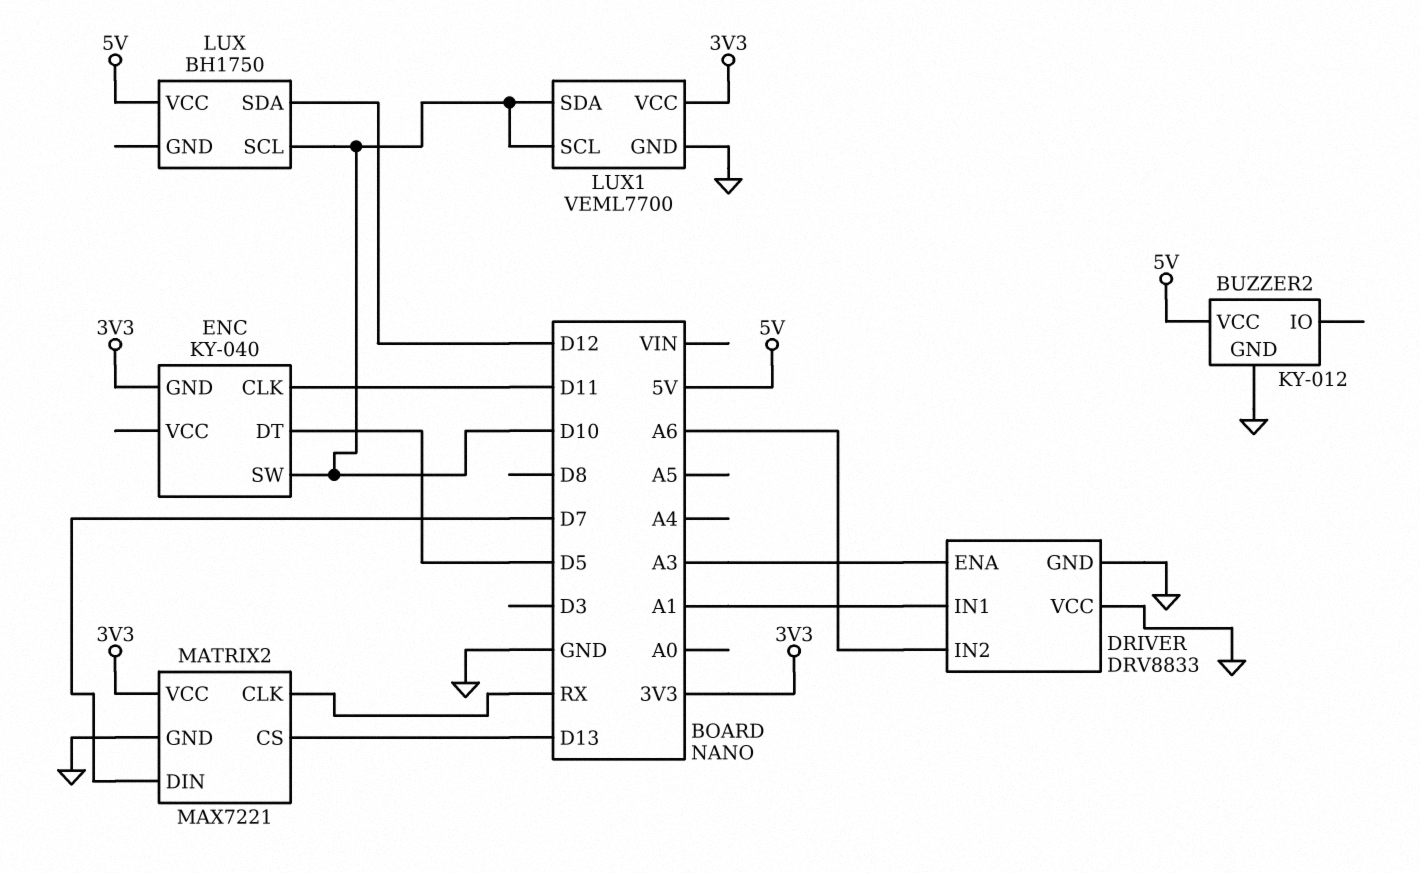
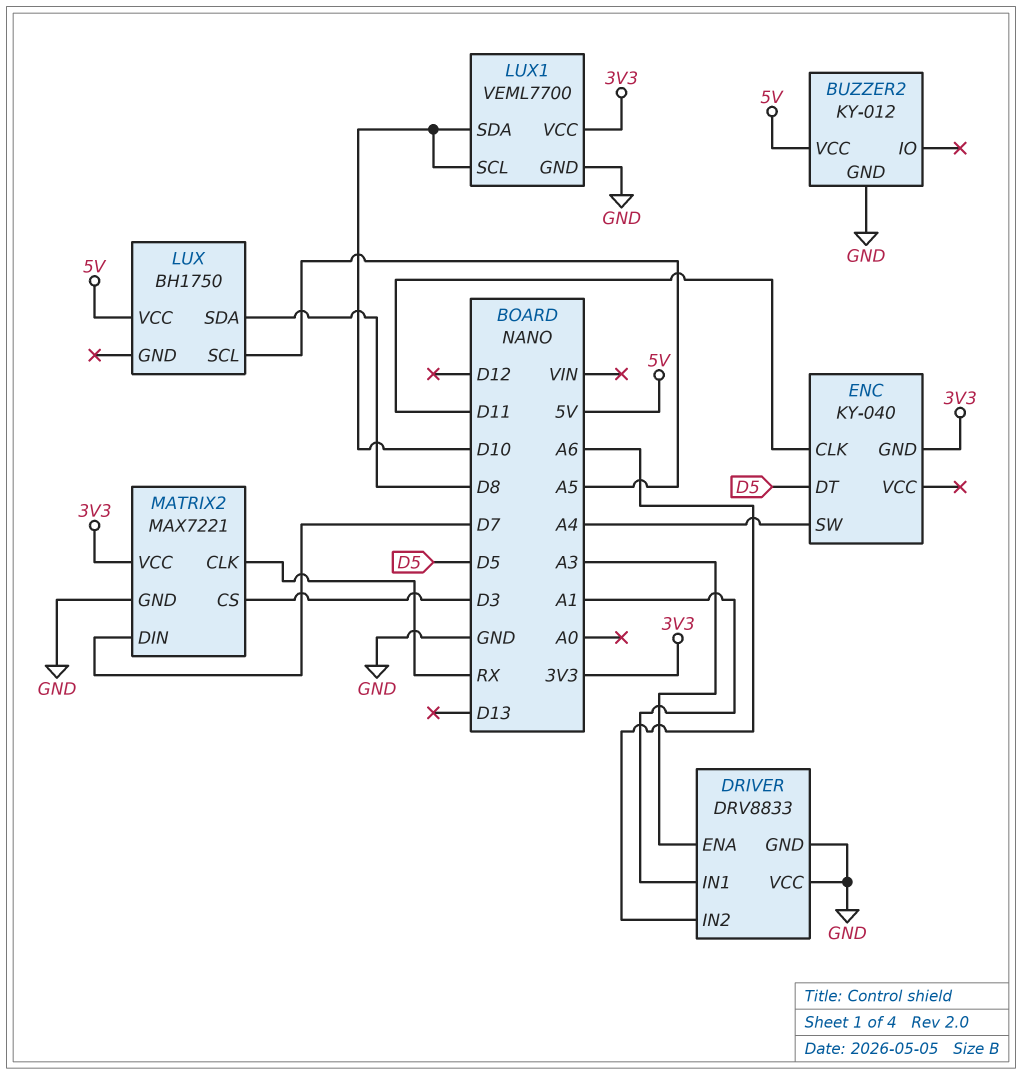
ENC pin SW: D10 -> A4
LUX pin SCL: D10 -> A5
LUX pin SDA: D12 -> D8
MATRIX2 pin CS: D13 -> D3

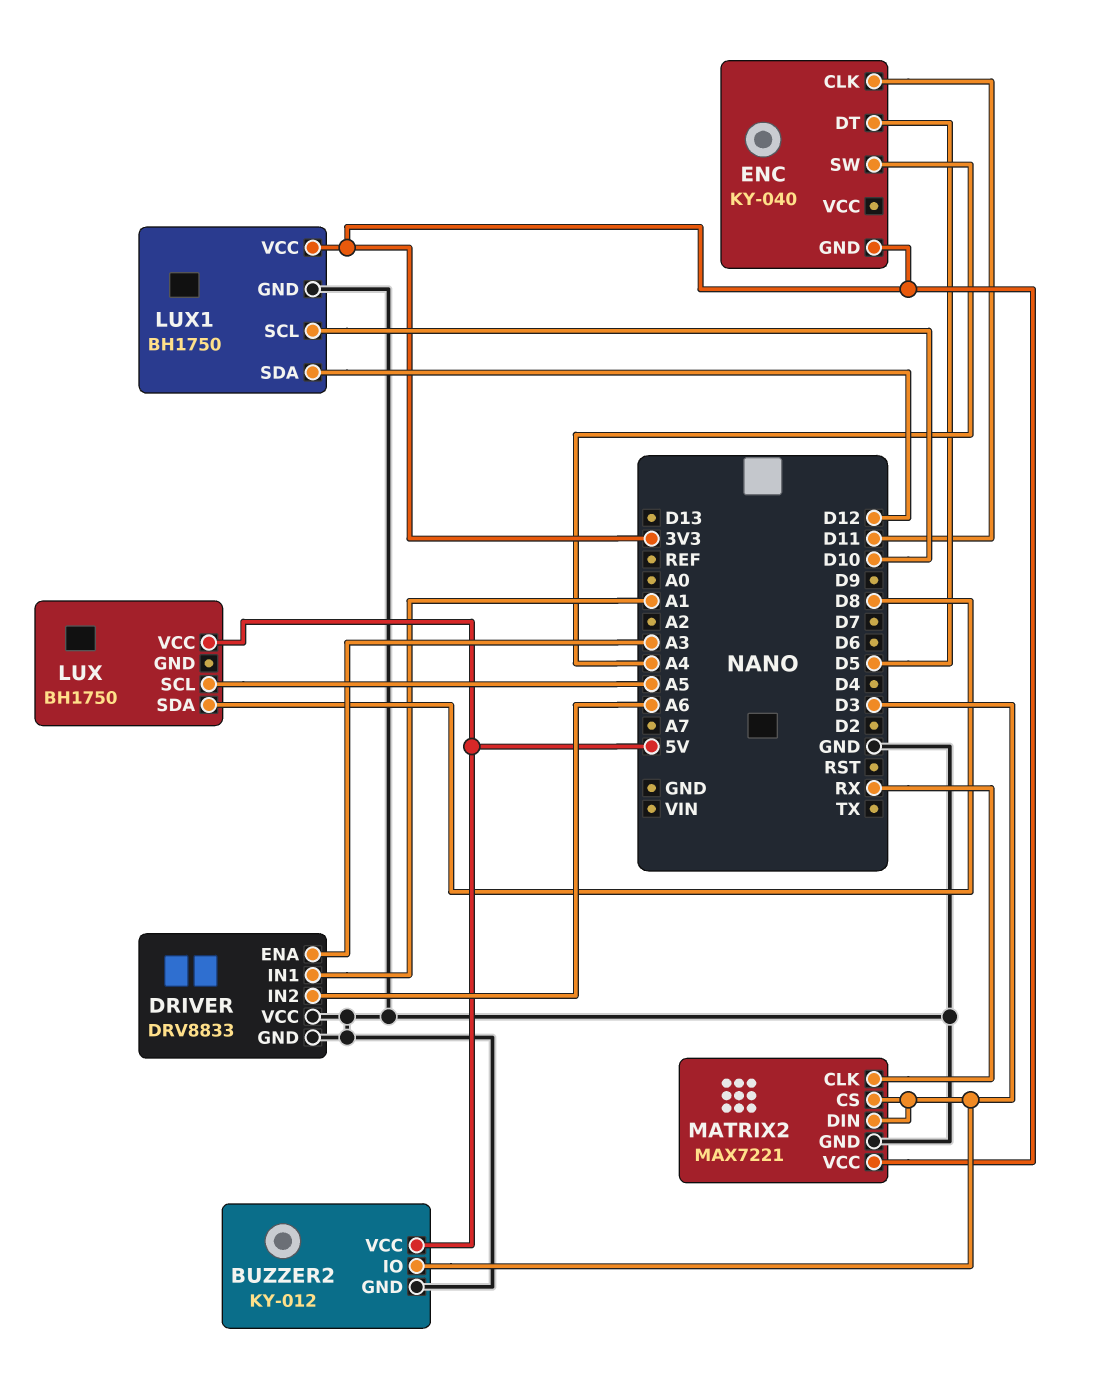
BUZZER2 pin IO: none -> D3
LUX1: VEML7700 -> BH1750
LUX1 pin SDA: D10 -> D12
MATRIX2 pin DIN: D7 -> D3

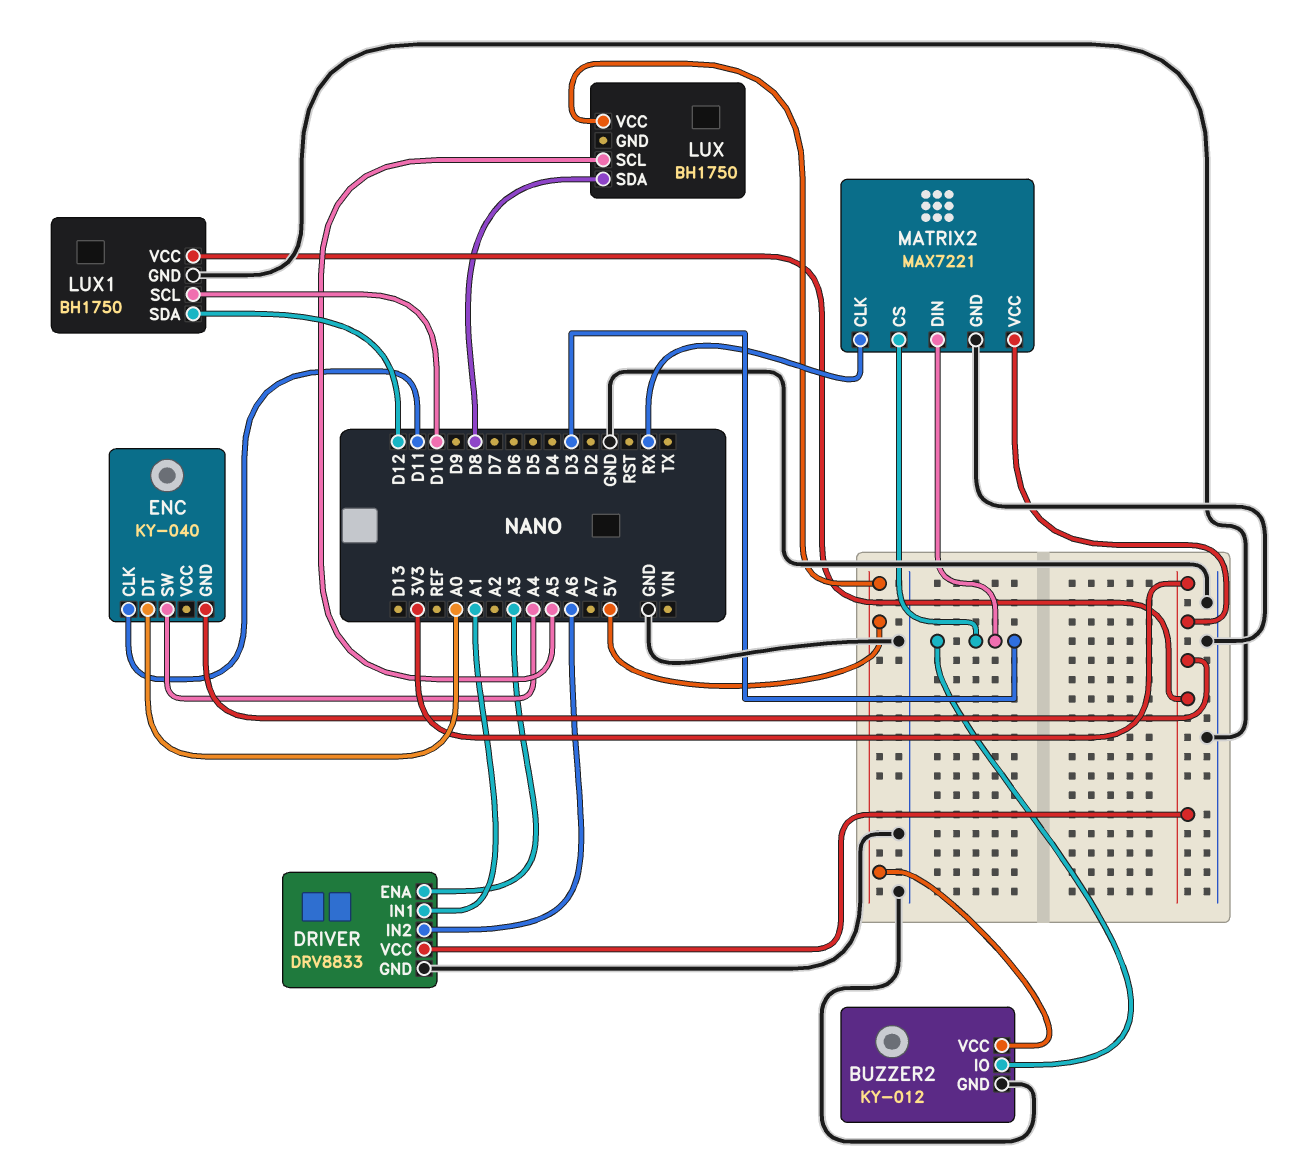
DRIVER pin VCC: GND -> 3V3
ENC pin DT: D5 -> A0

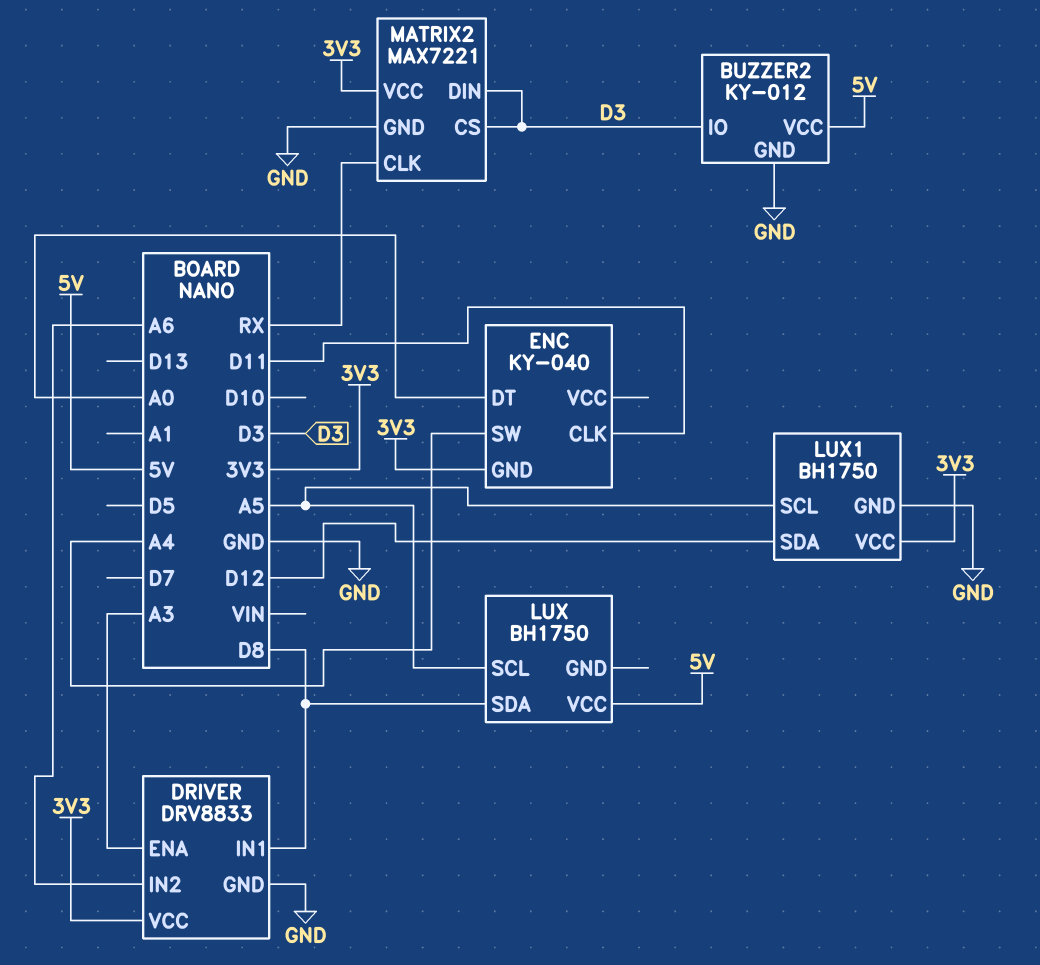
DRIVER pin IN1: A1 -> D8
LUX1 pin SCL: D10 -> A5

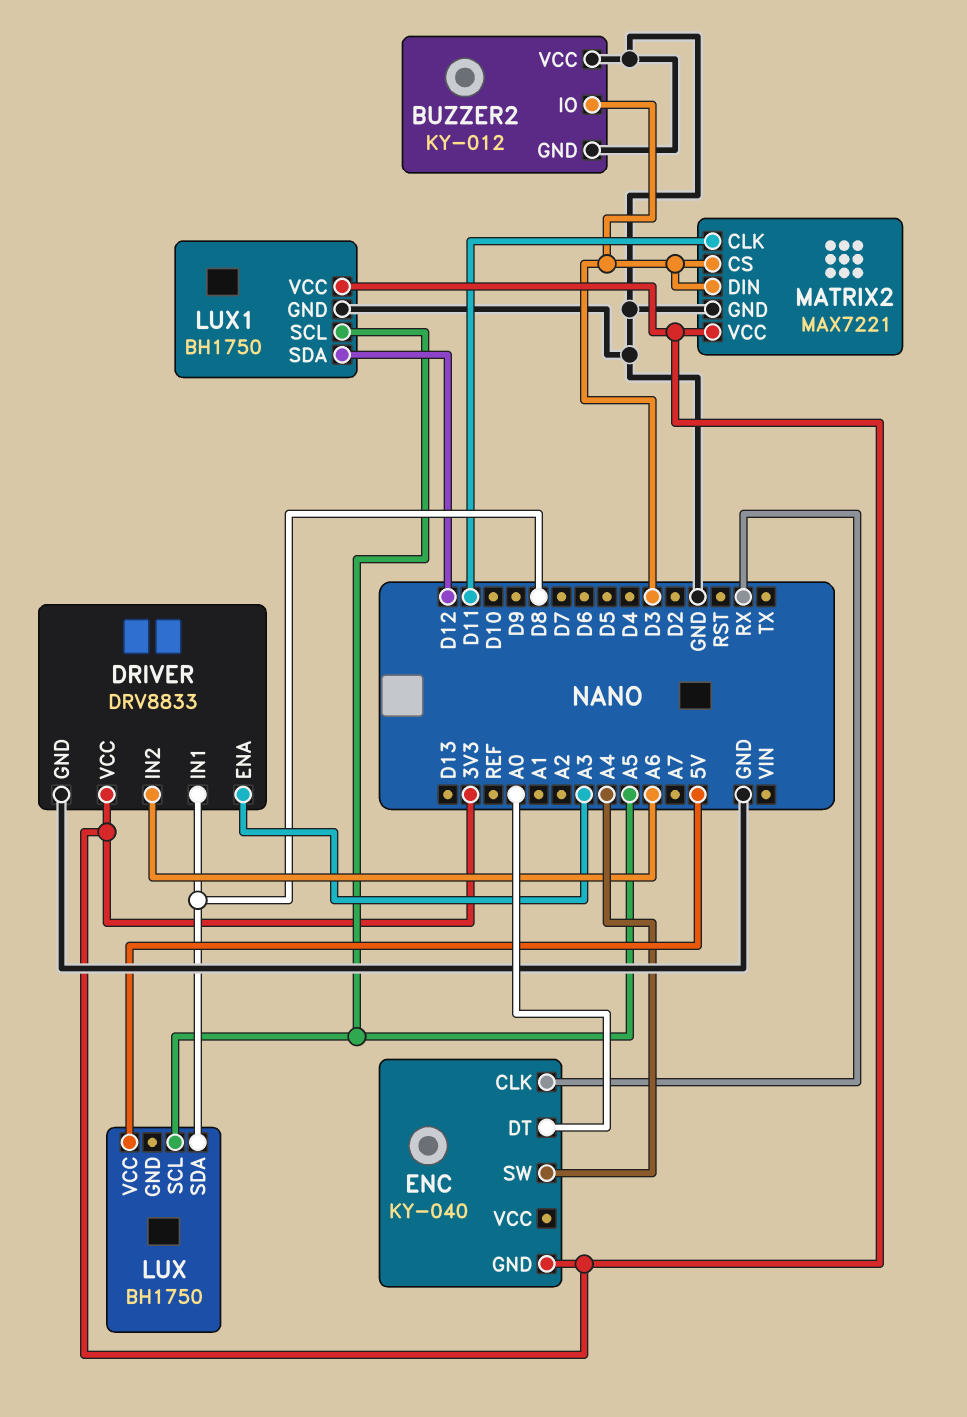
BUZZER2 pin VCC: 5V -> GND
ENC pin CLK: D11 -> RX
MATRIX2 pin CLK: RX -> D11

